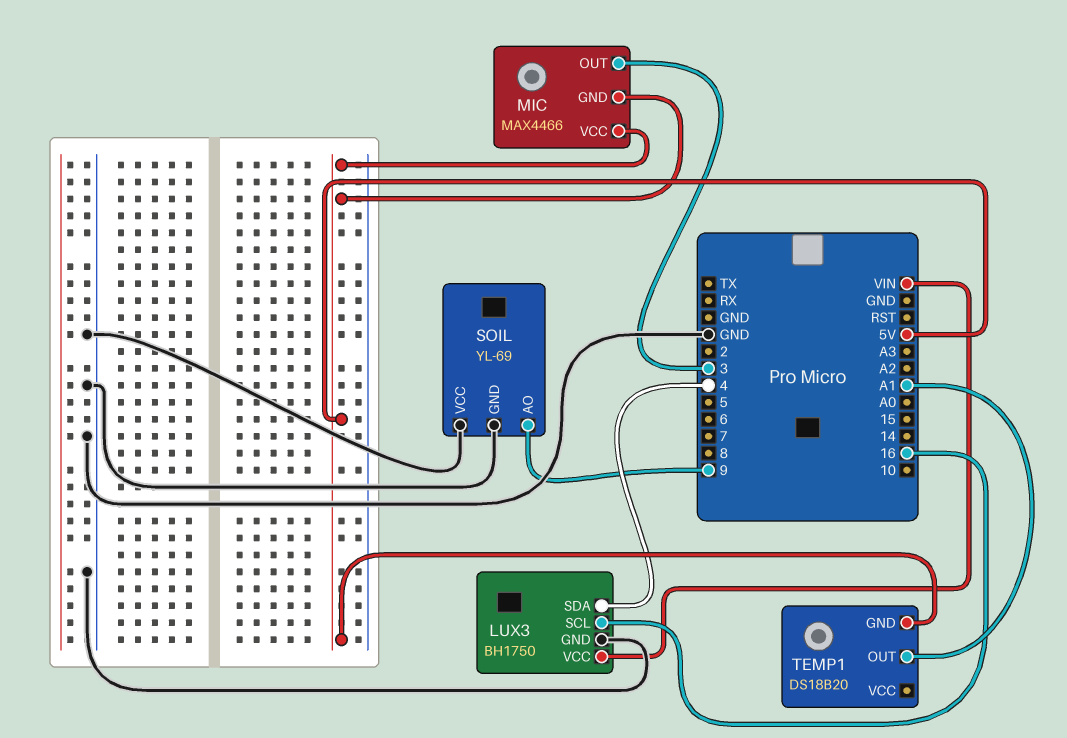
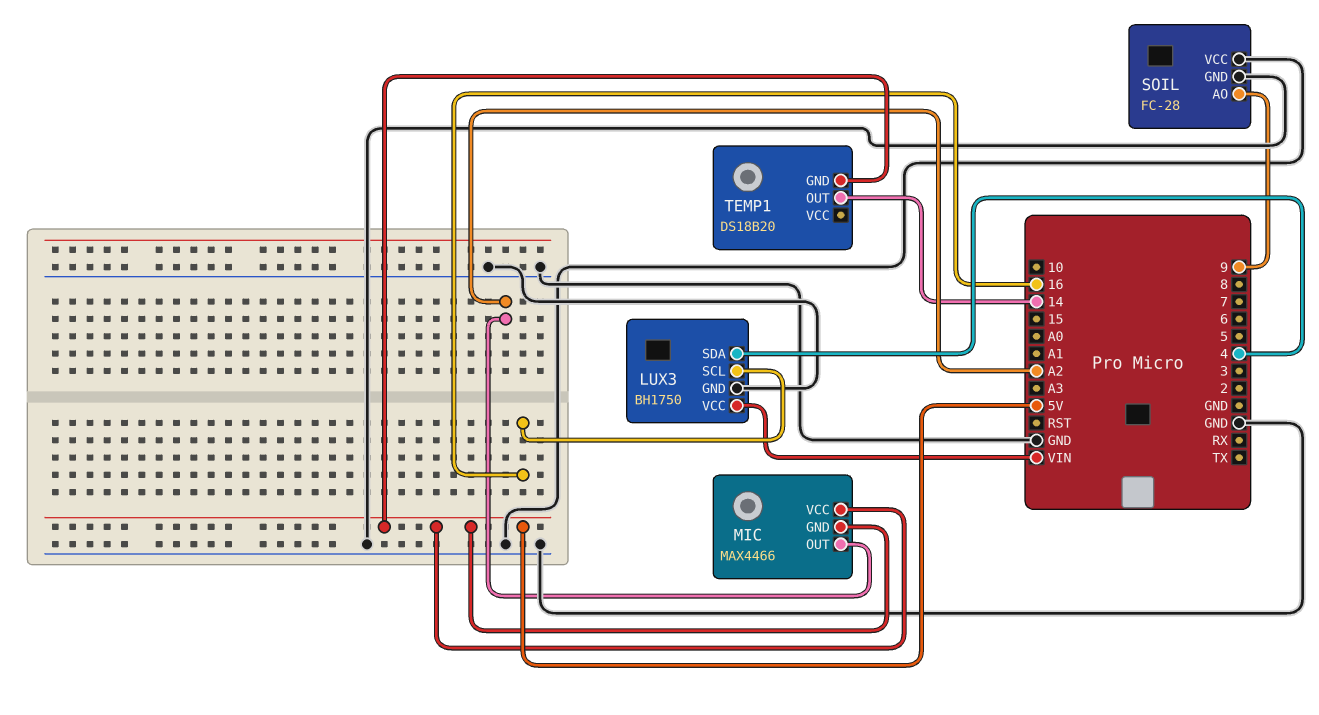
MIC pin OUT: 3 -> A2
SOIL: YL-69 -> FC-28
TEMP1 pin OUT: A1 -> 14

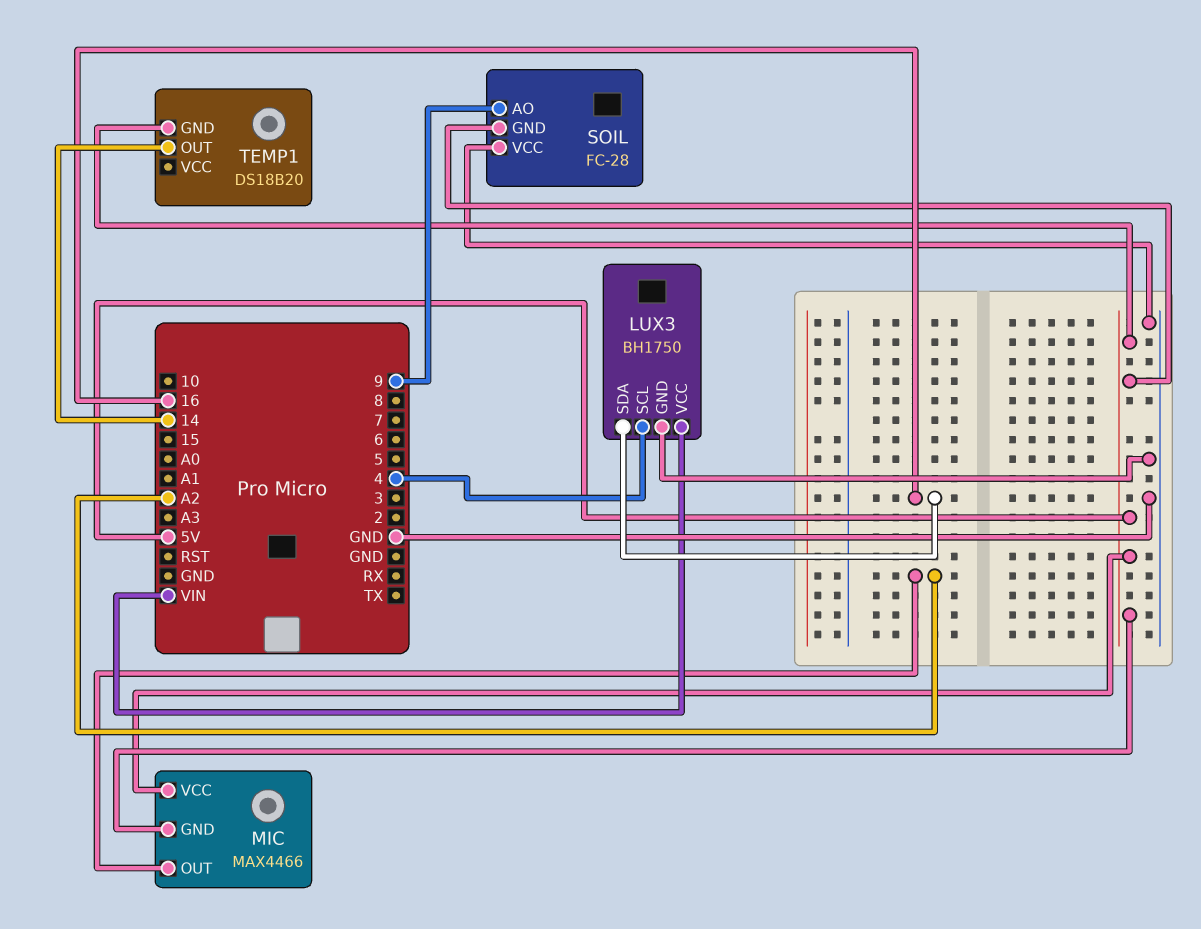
LUX3 pin SCL: 16 -> 4
LUX3 pin SDA: 4 -> 16
SOIL pin GND: GND -> 5V

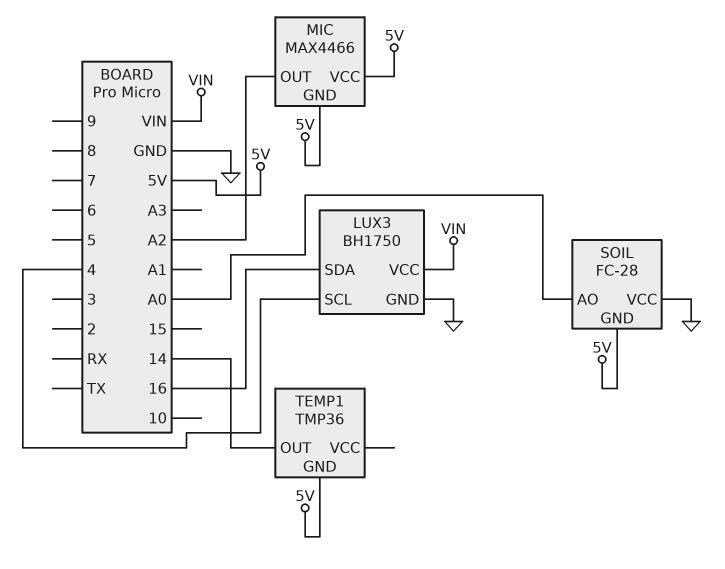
SOIL pin AO: 9 -> A0
TEMP1: DS18B20 -> TMP36

